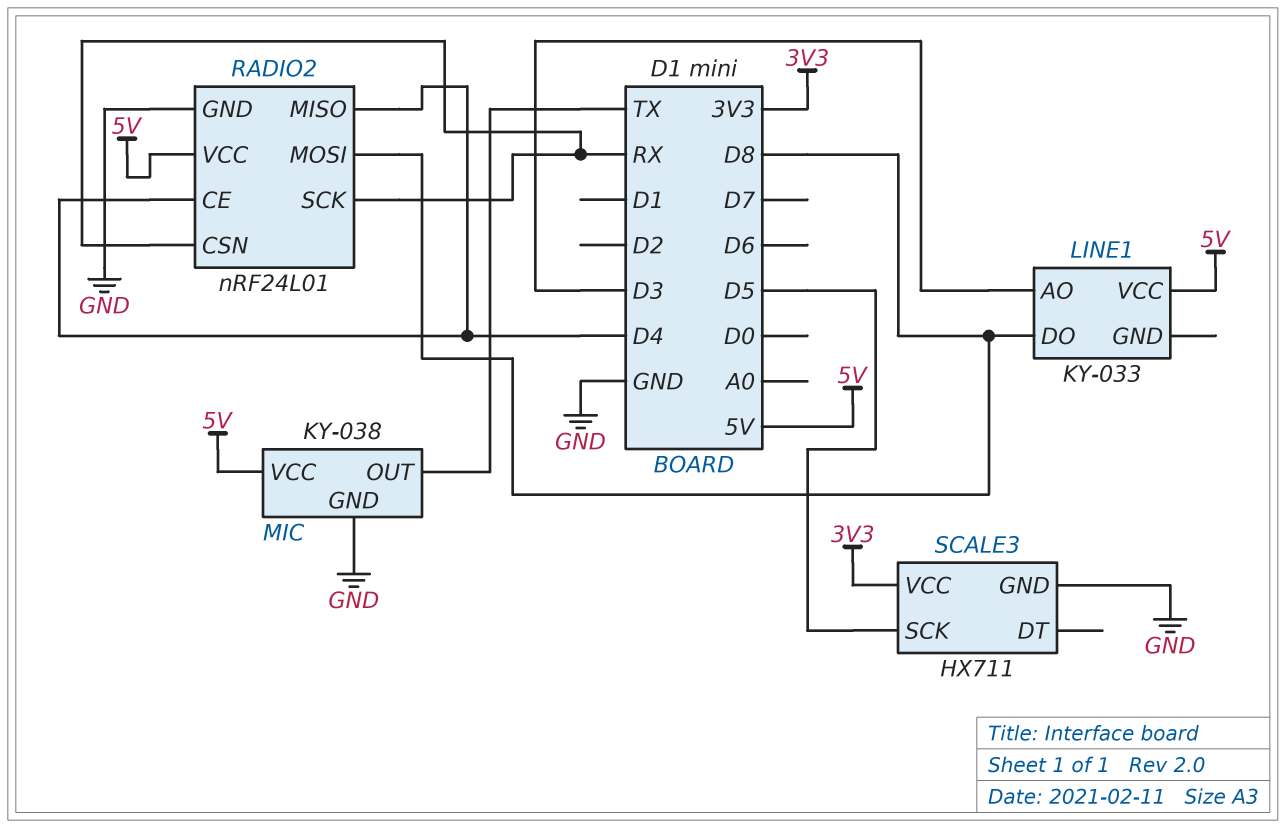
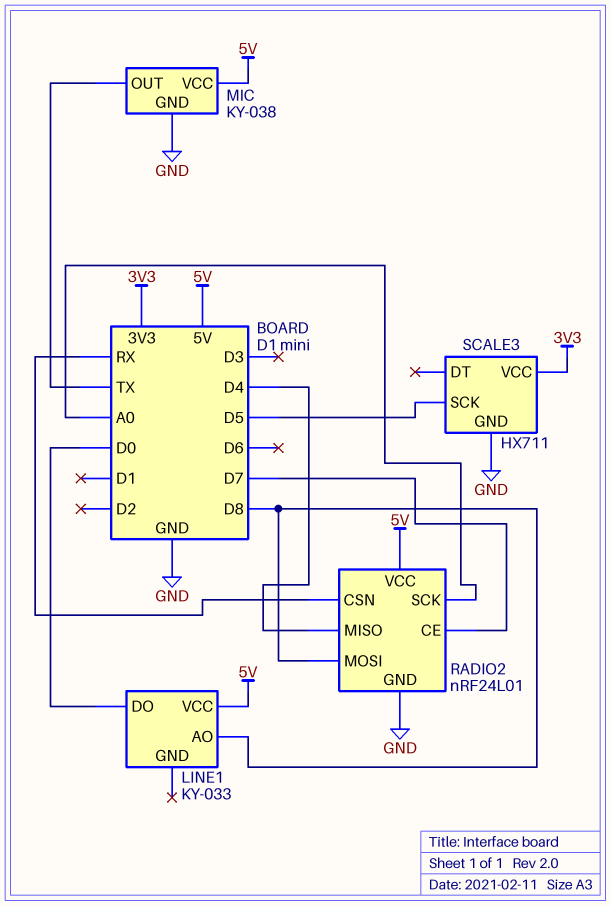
LINE1 pin AO: D3 -> D8
LINE1 pin DO: D8 -> D0
RADIO2 pin CE: D4 -> D7
RADIO2 pin SCK: RX -> A0

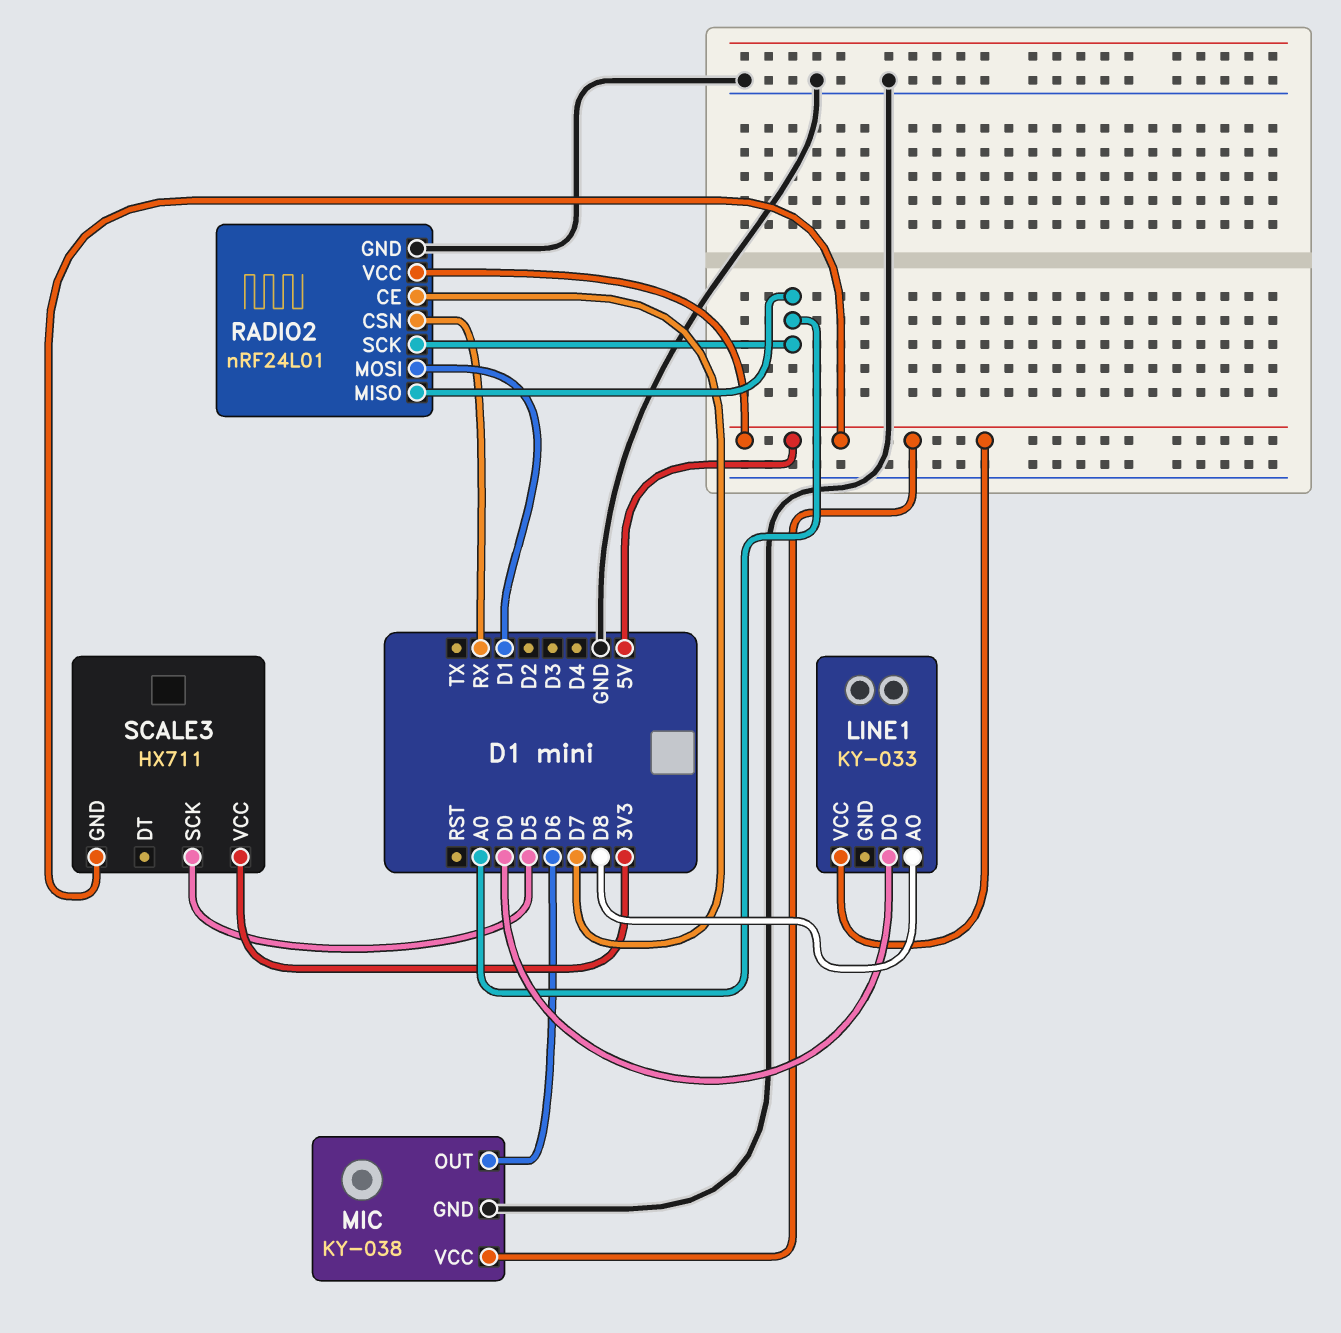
MIC pin OUT: TX -> D6
RADIO2 pin MISO: D4 -> A0
RADIO2 pin MOSI: D8 -> D1
SCALE3 pin GND: GND -> 5V

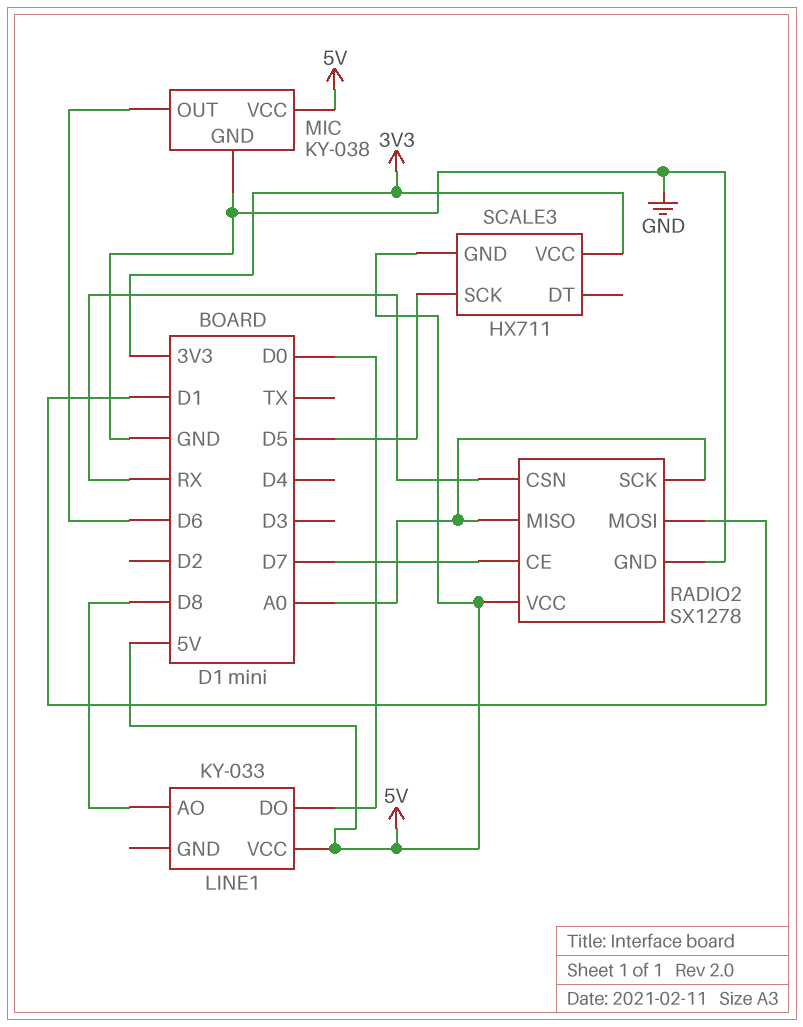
RADIO2: nRF24L01 -> SX1278

